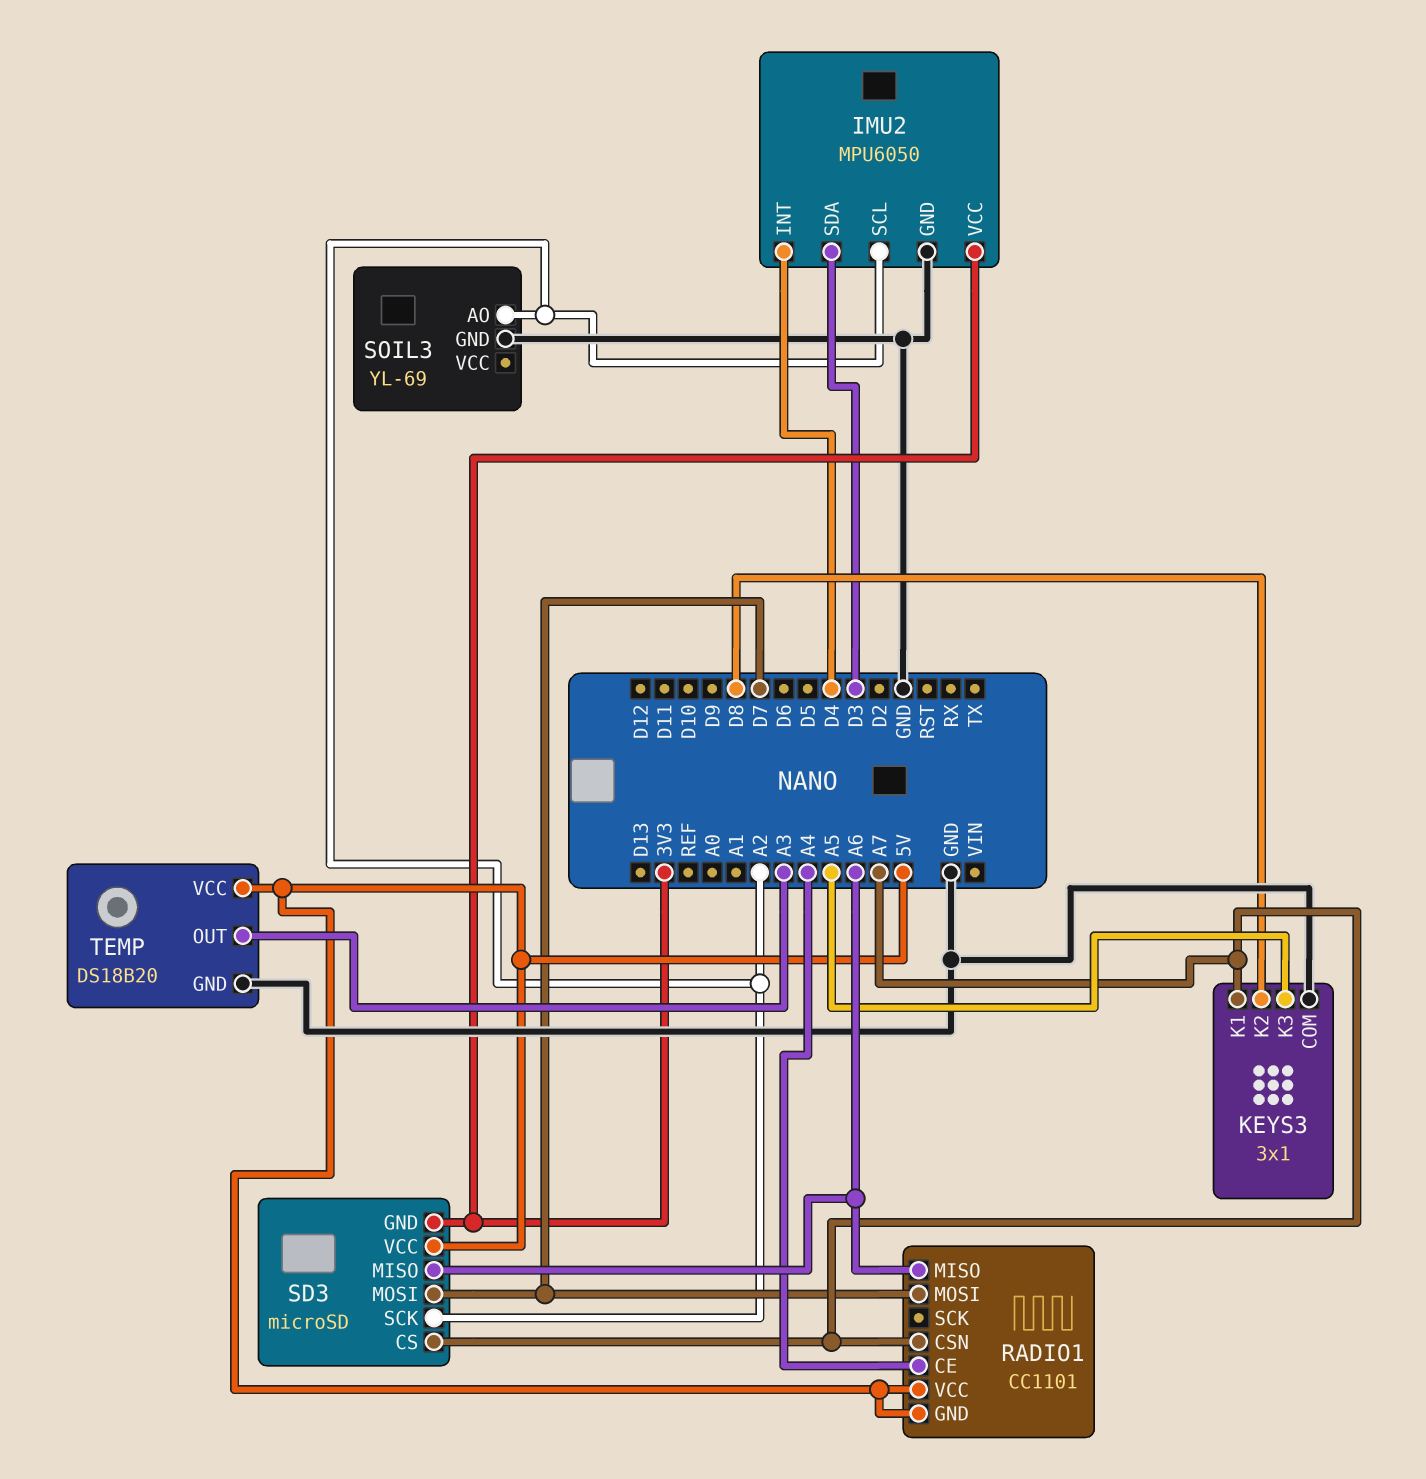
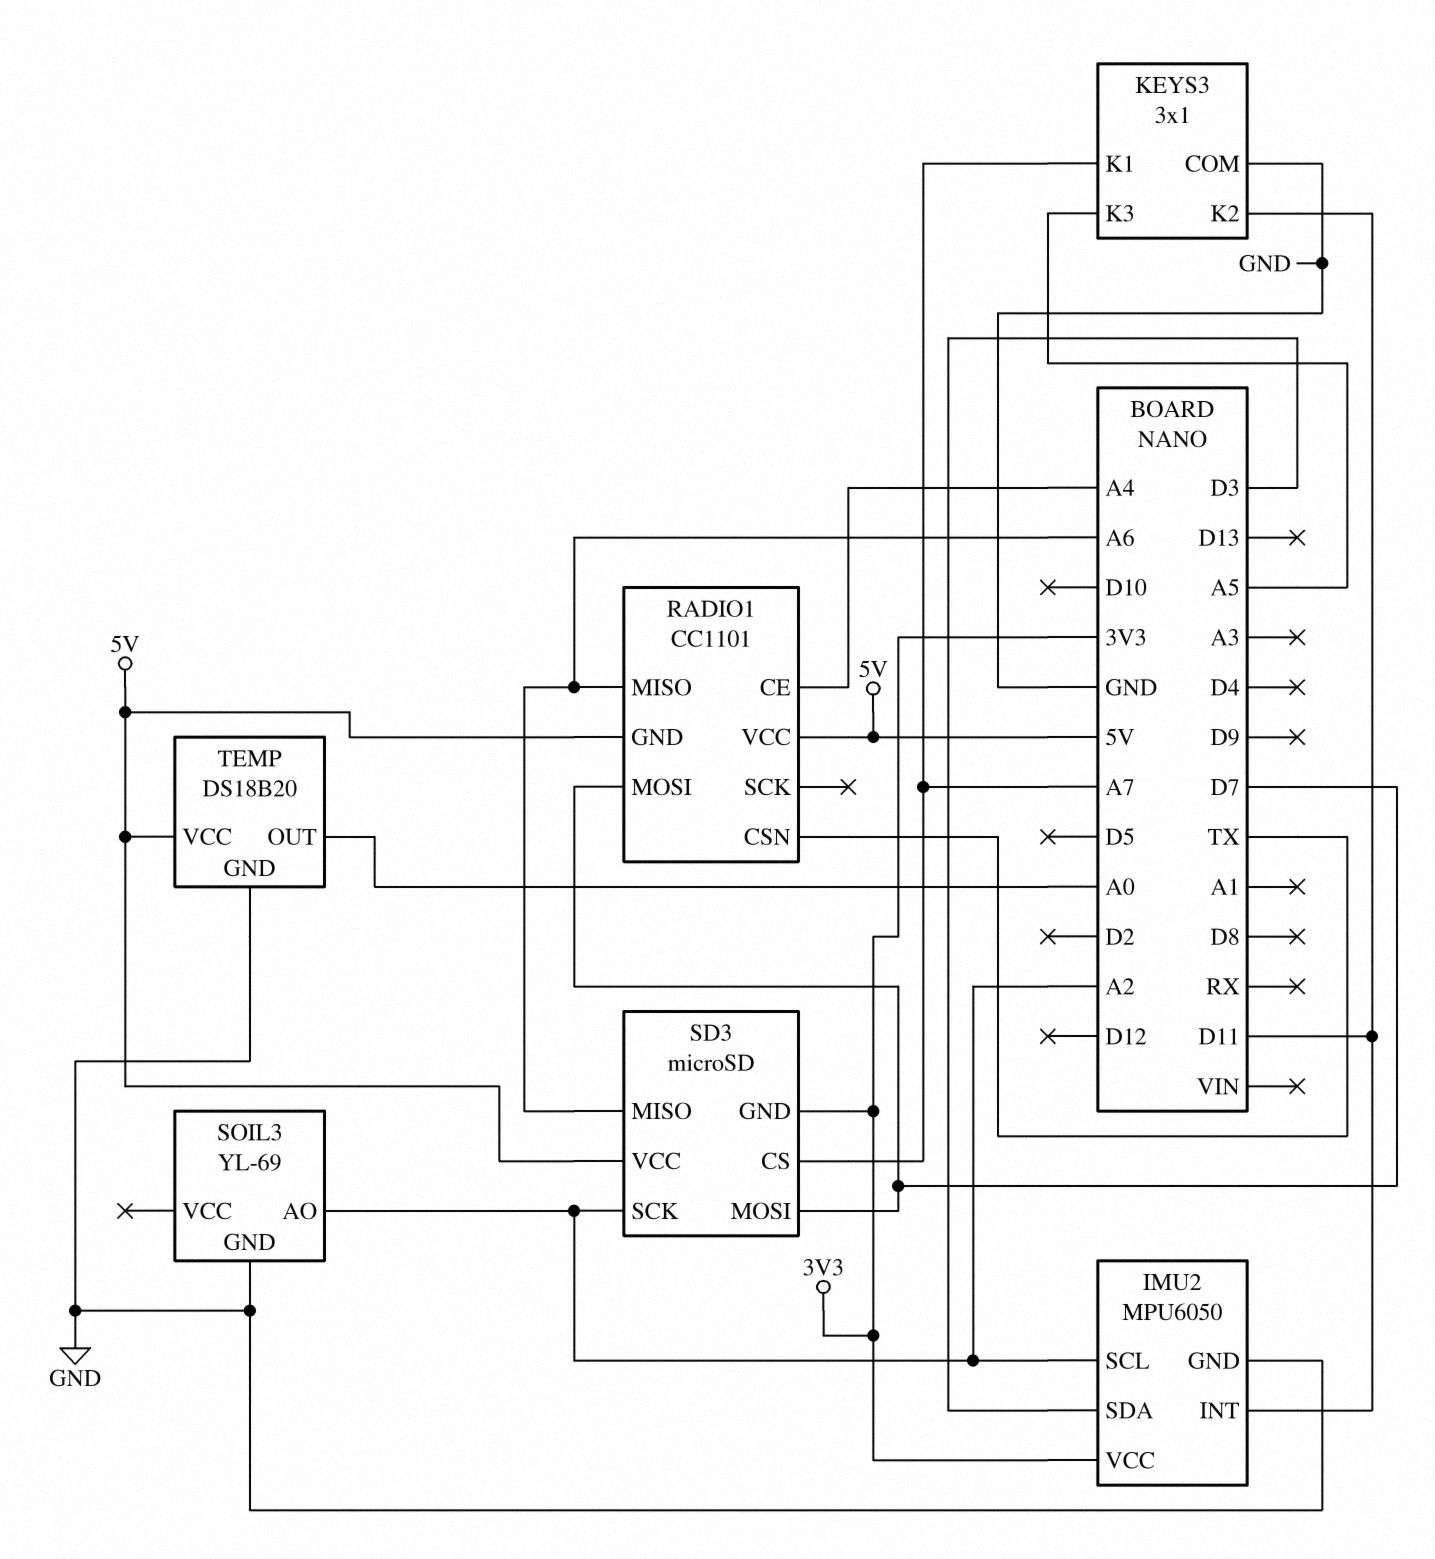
IMU2 pin INT: D4 -> D11
KEYS3 pin K2: D8 -> D11
RADIO1 pin CSN: A7 -> TX
TEMP pin OUT: A3 -> A0

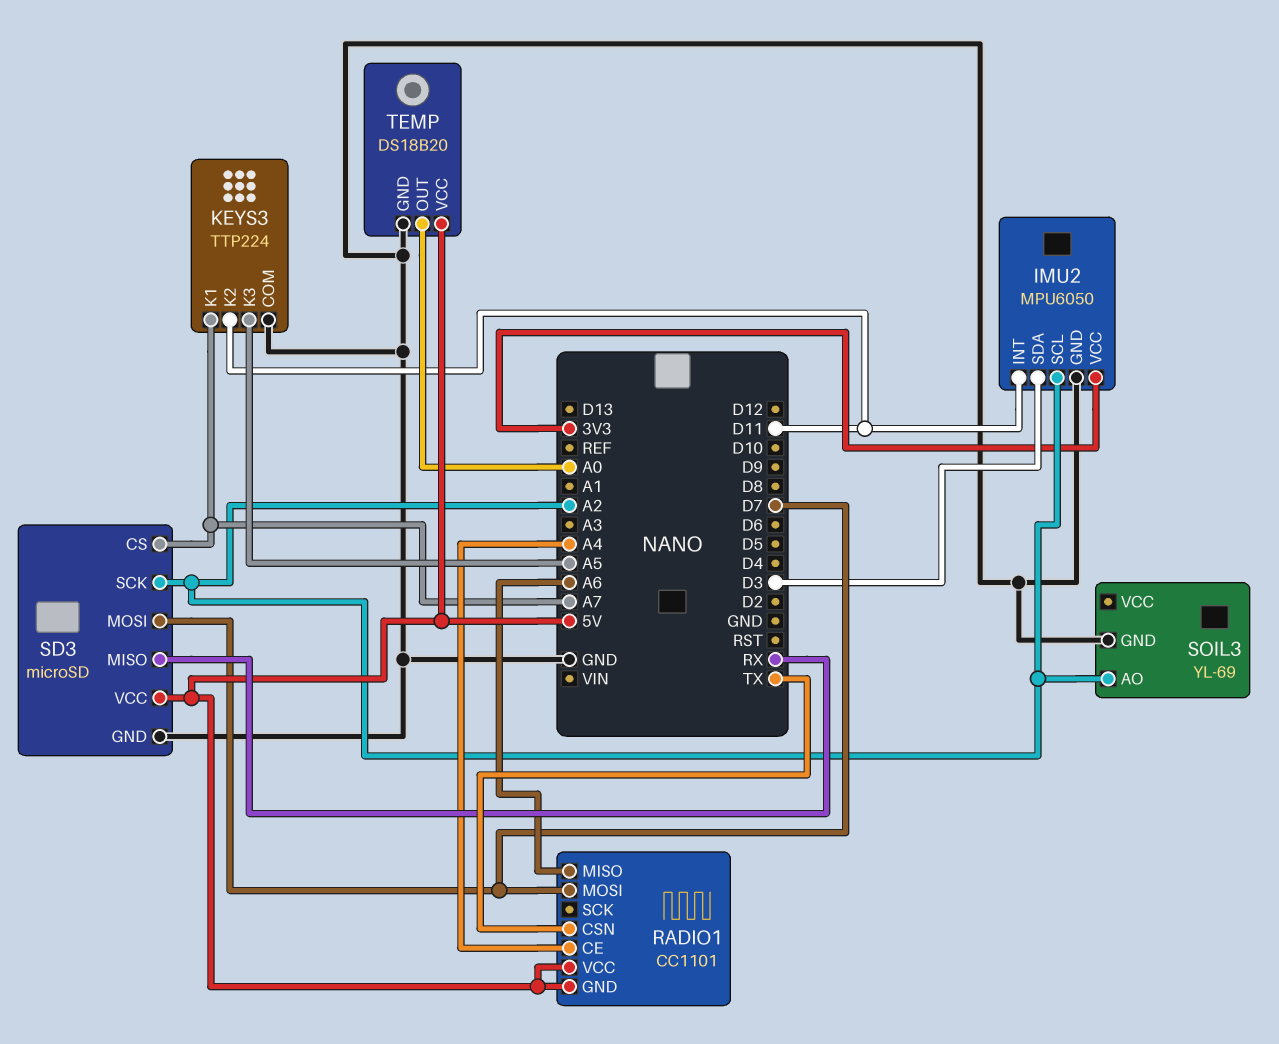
KEYS3: 3x1 -> TTP224
SD3 pin GND: 3V3 -> GND
SD3 pin MISO: A6 -> RX

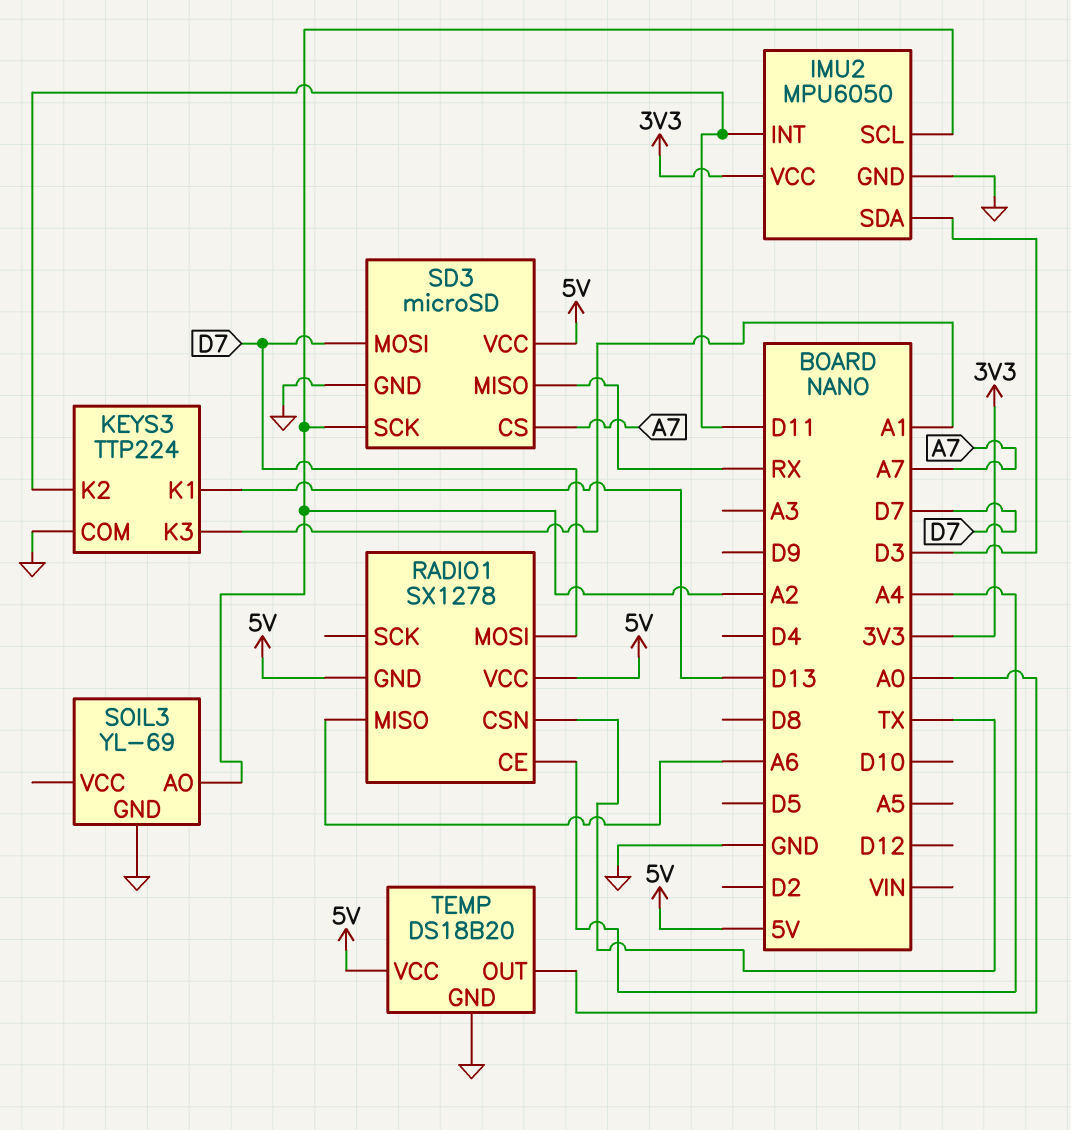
KEYS3 pin K1: A7 -> D13
KEYS3 pin K3: A5 -> A1
RADIO1: CC1101 -> SX1278

